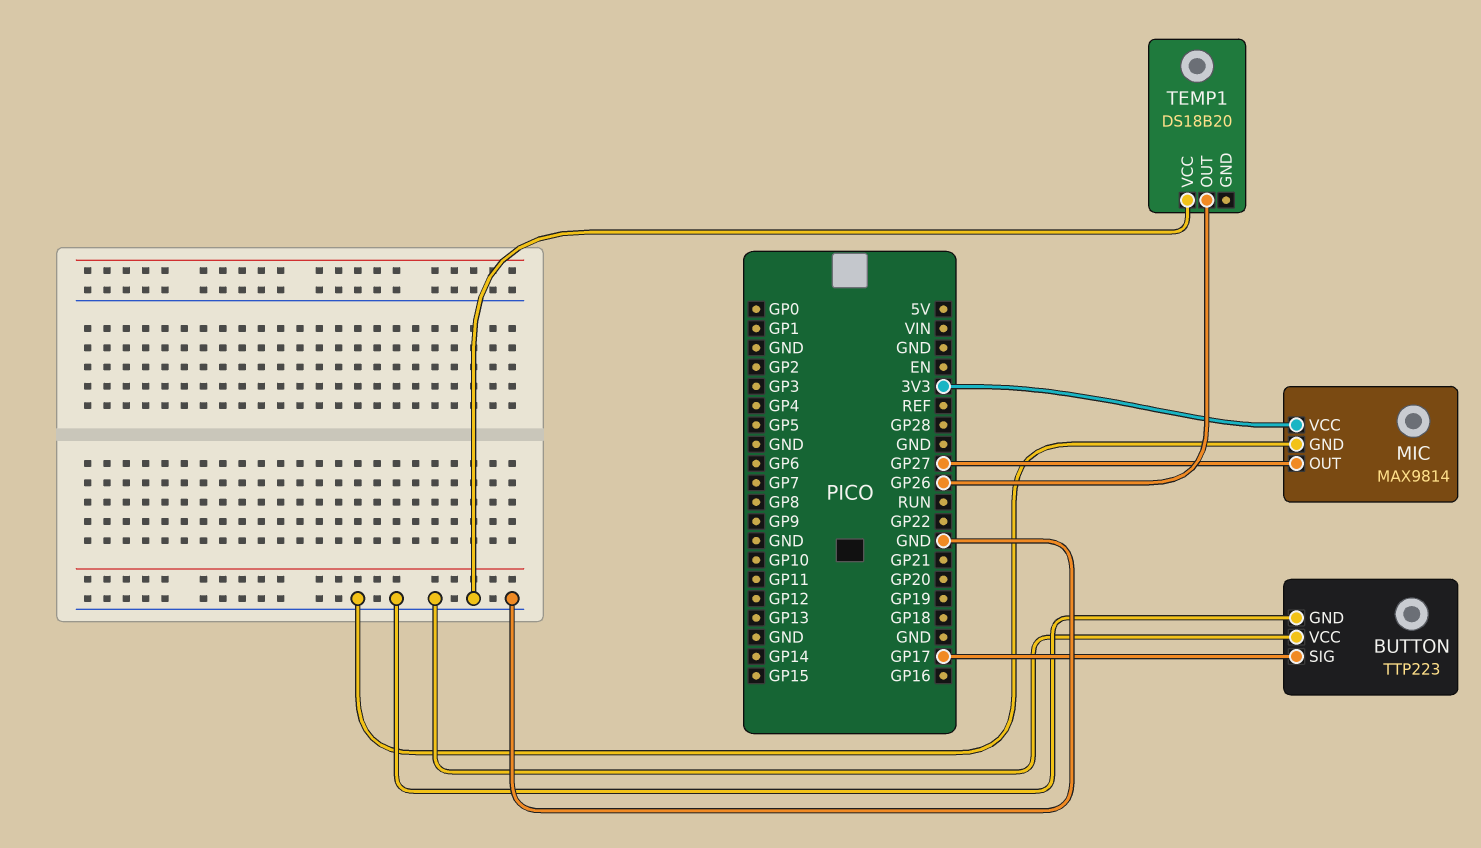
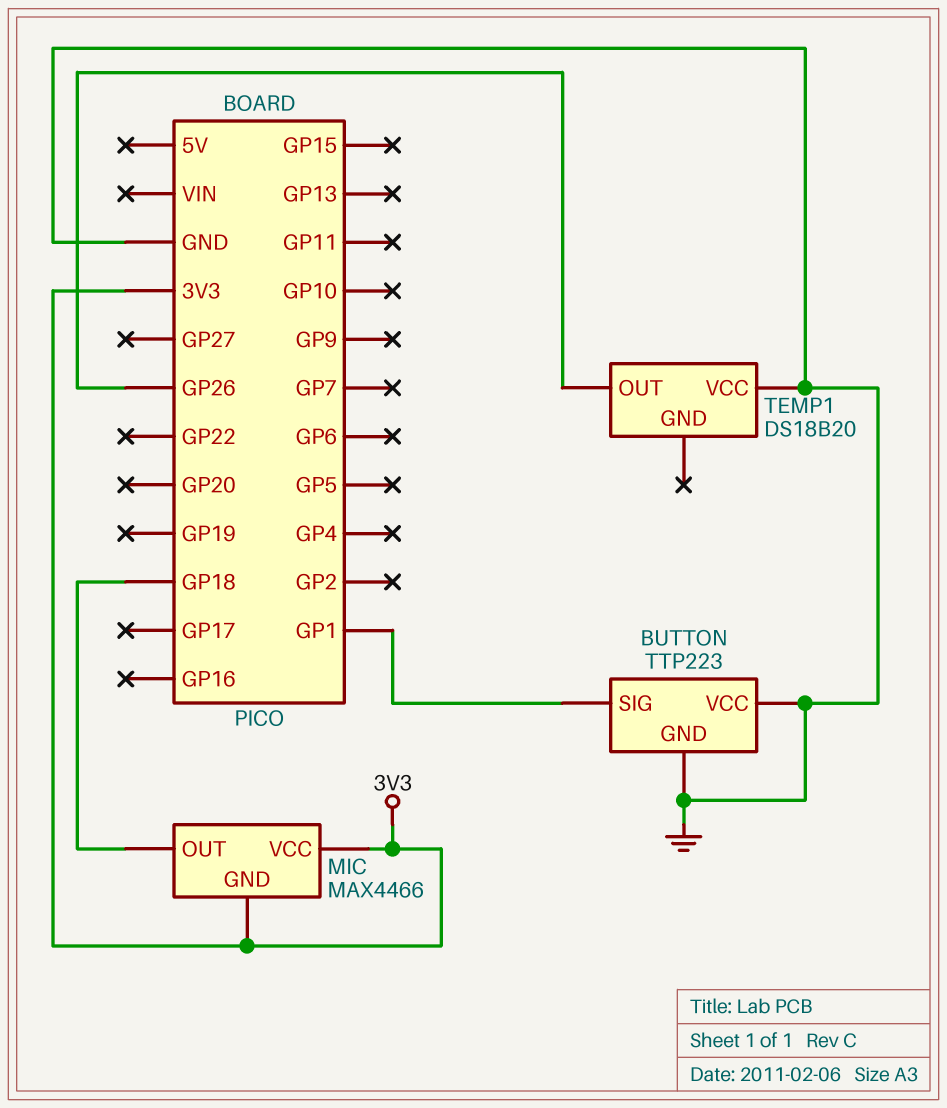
BUTTON pin SIG: GP17 -> GP1
MIC: MAX9814 -> MAX4466
MIC pin GND: GND -> 3V3
MIC pin OUT: GP27 -> GP18

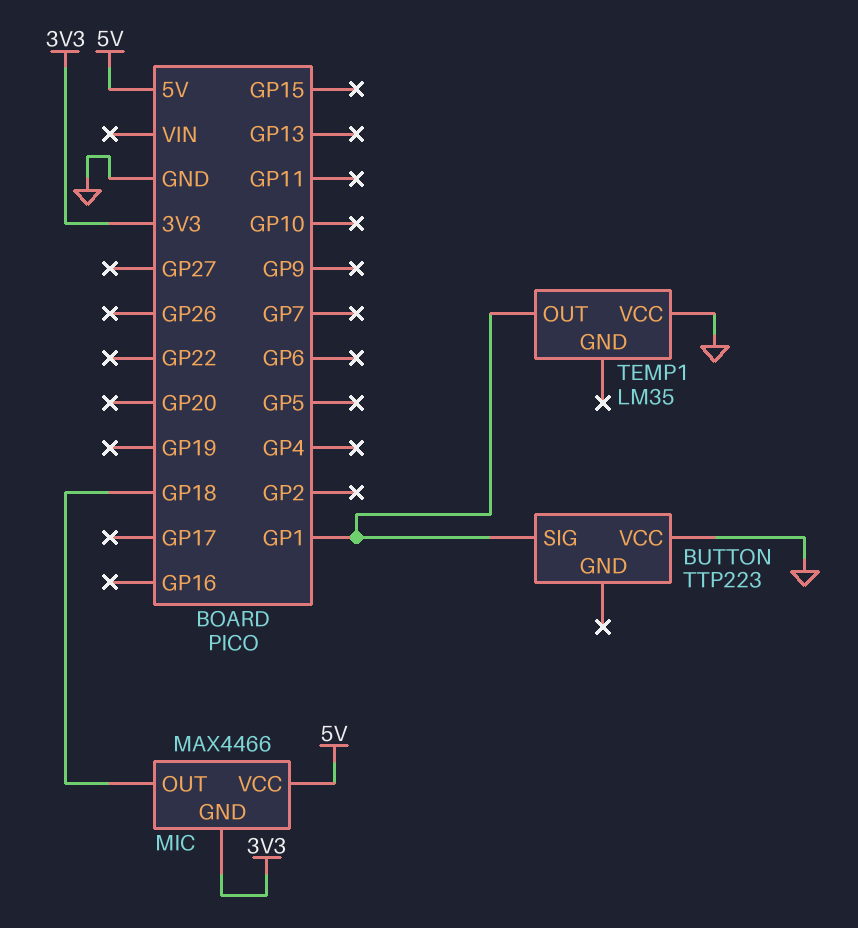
BUTTON pin GND: GND -> none
MIC pin VCC: 3V3 -> 5V
TEMP1: DS18B20 -> LM35
TEMP1 pin OUT: GP26 -> GP1

